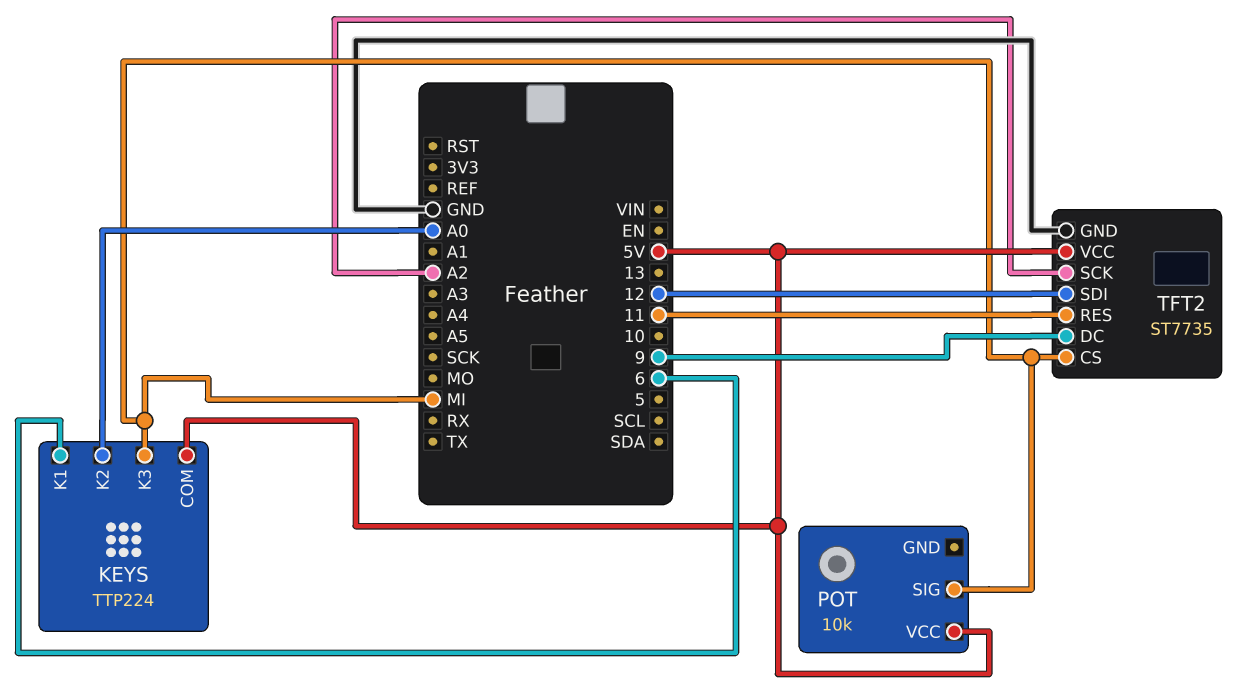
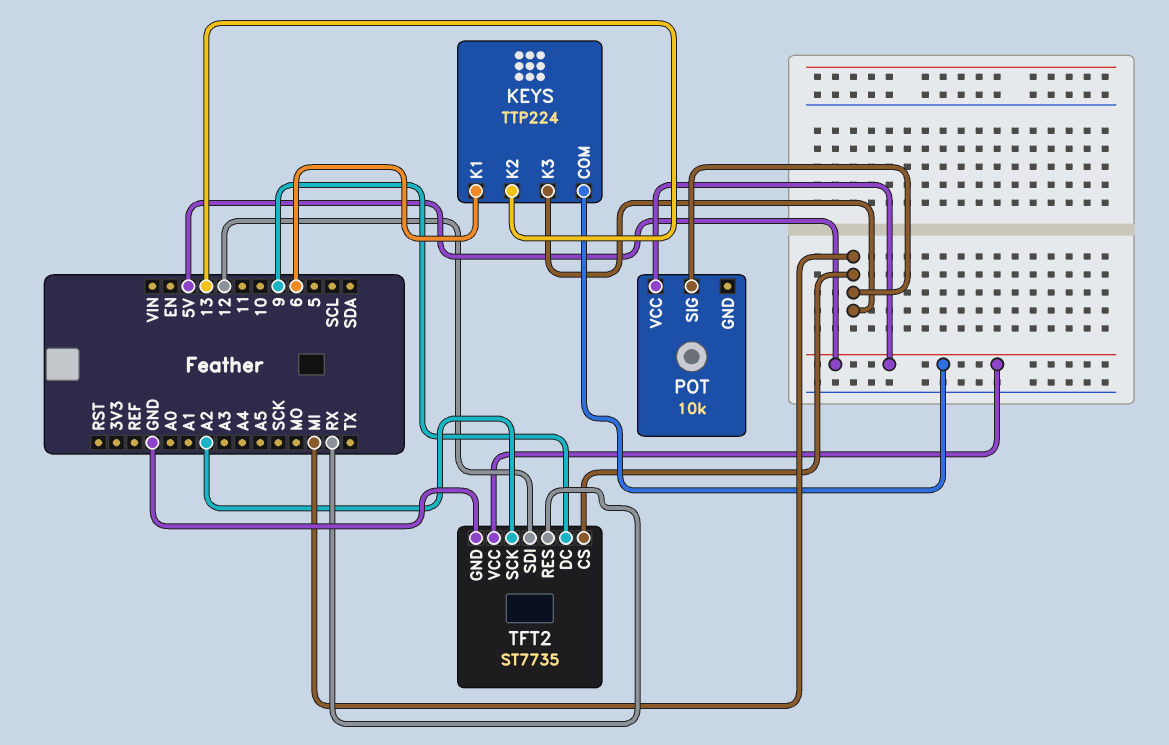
KEYS pin K2: A0 -> 13
TFT2 pin RES: 11 -> RX

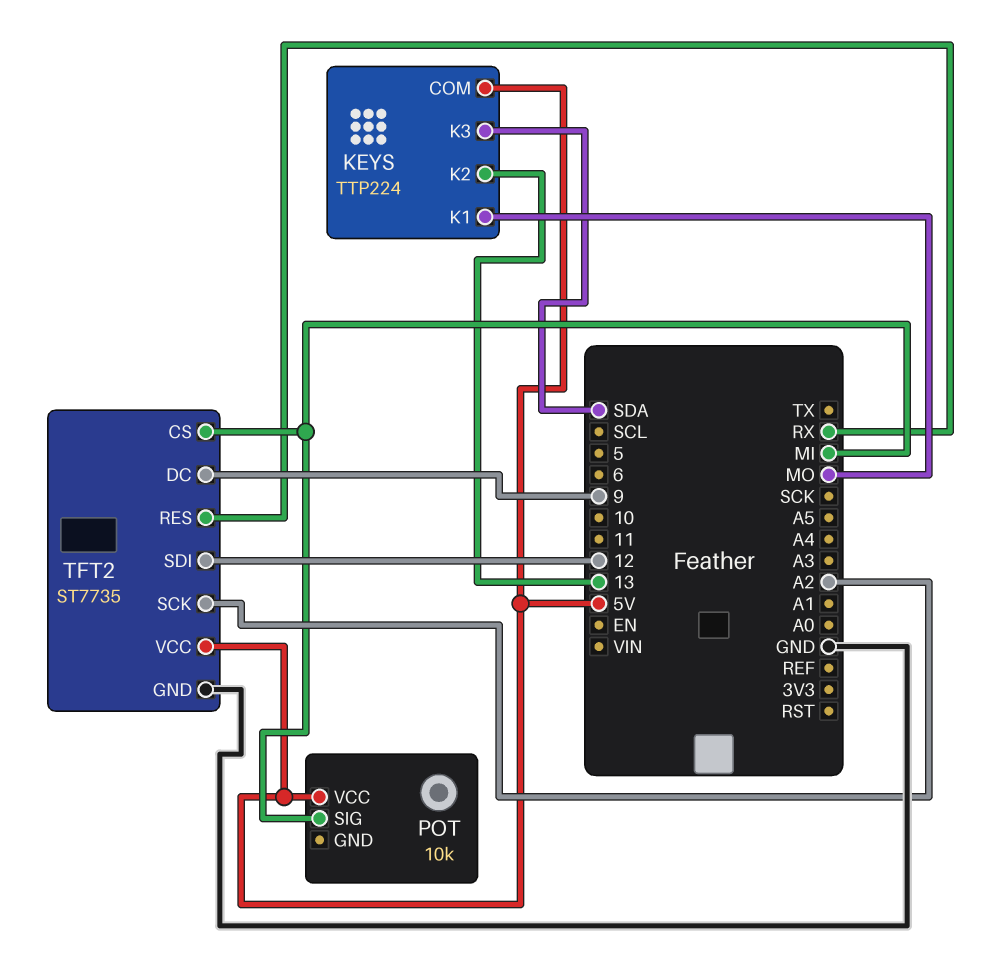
KEYS pin K1: 6 -> MO
KEYS pin K3: MI -> SDA

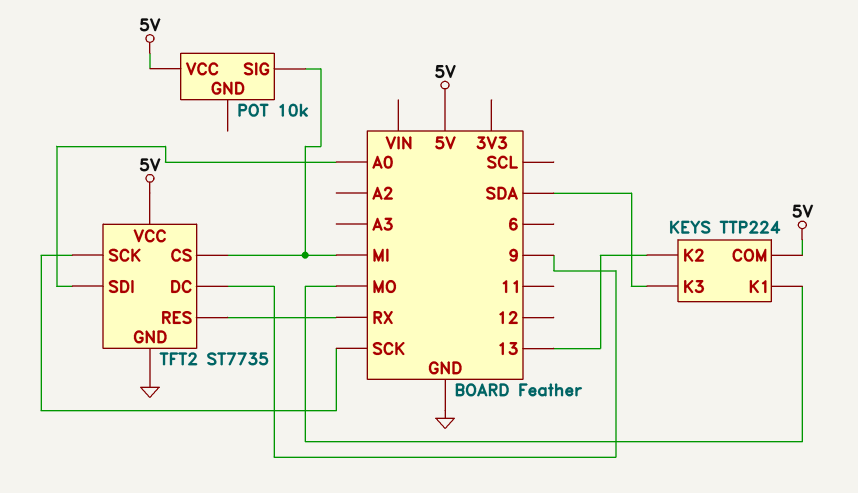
TFT2 pin SCK: A2 -> SCK
TFT2 pin SDI: 12 -> A0

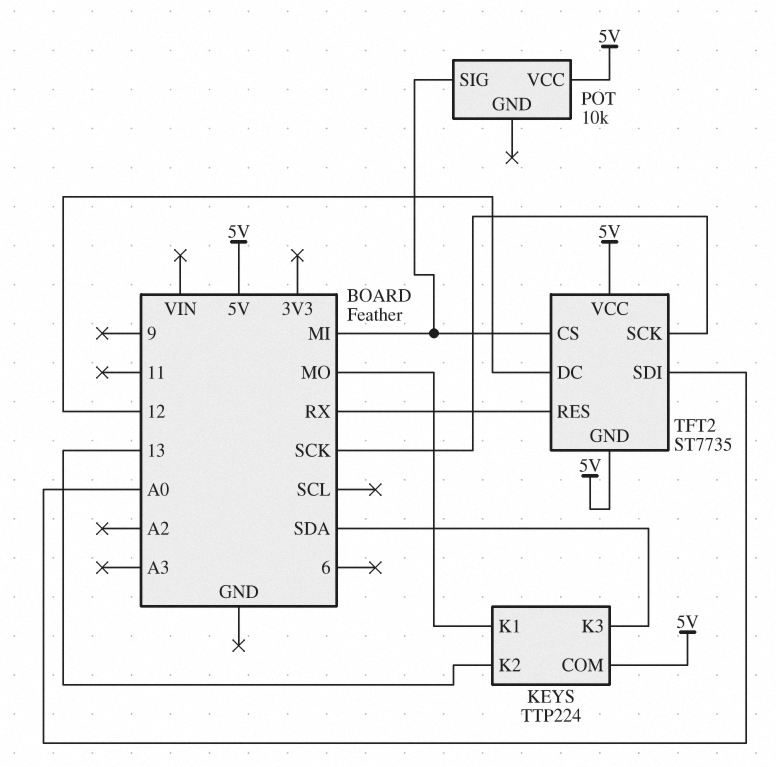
TFT2 pin DC: 9 -> 12
TFT2 pin GND: GND -> 5V

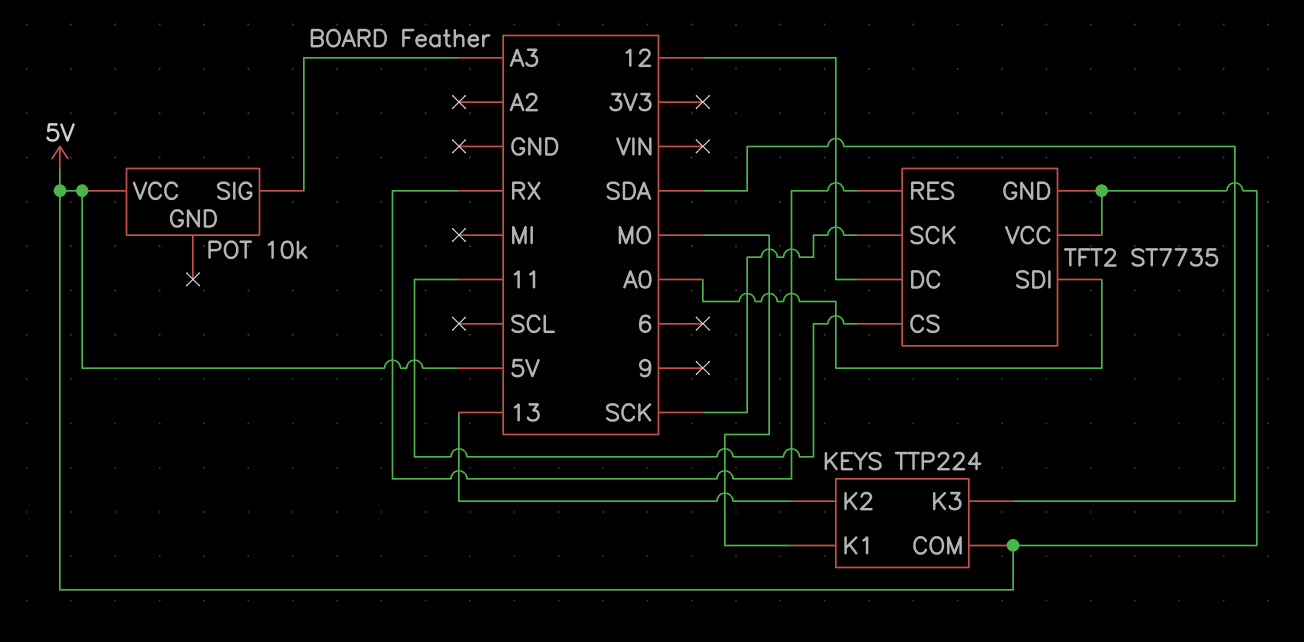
POT pin SIG: MI -> A3
TFT2 pin CS: MI -> 11

